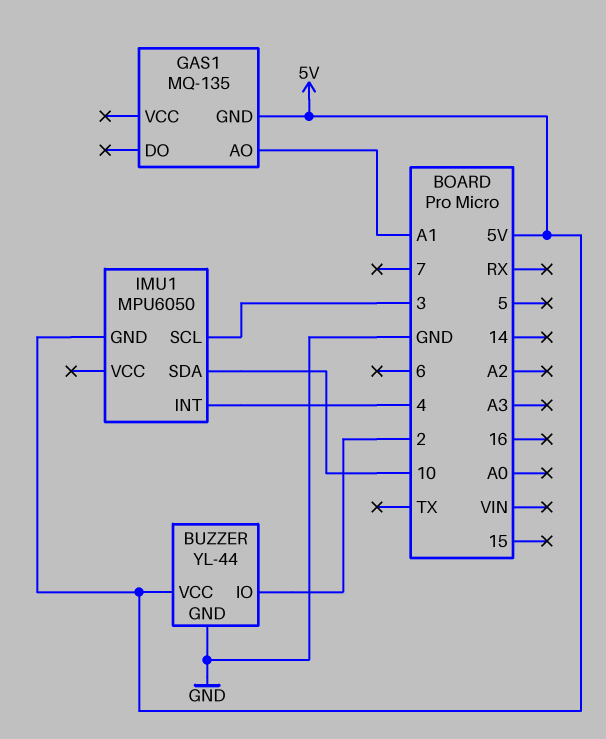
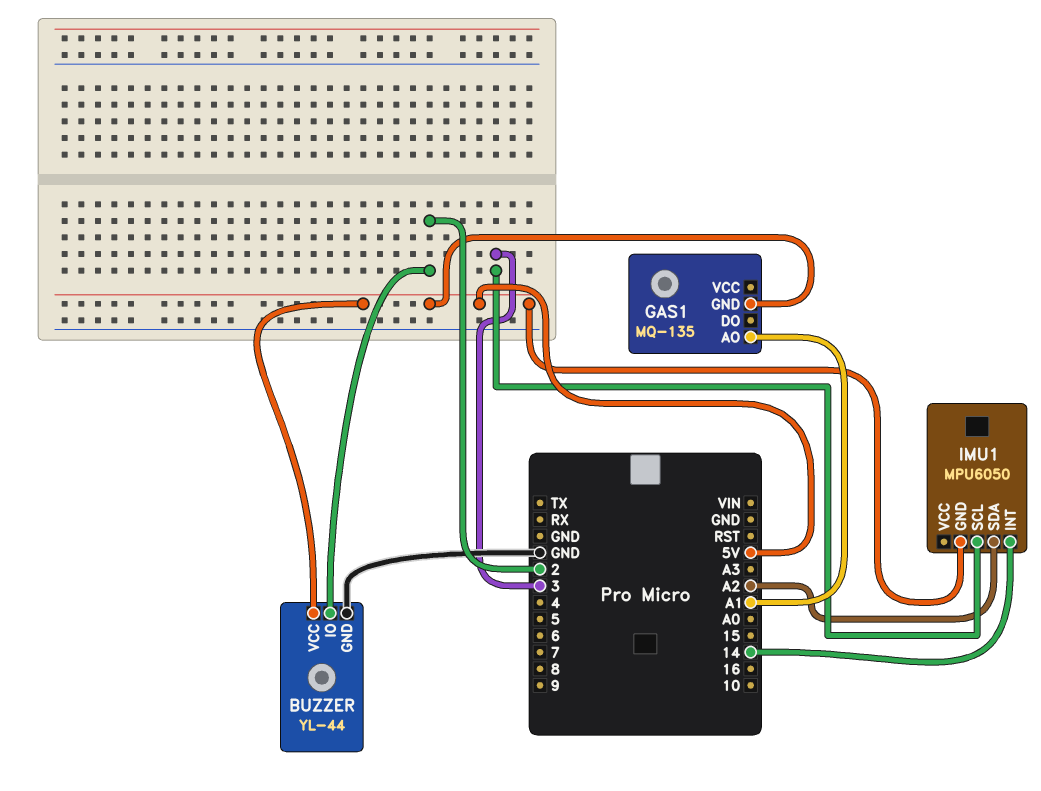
IMU1 pin INT: 4 -> 14
IMU1 pin SDA: 10 -> A2

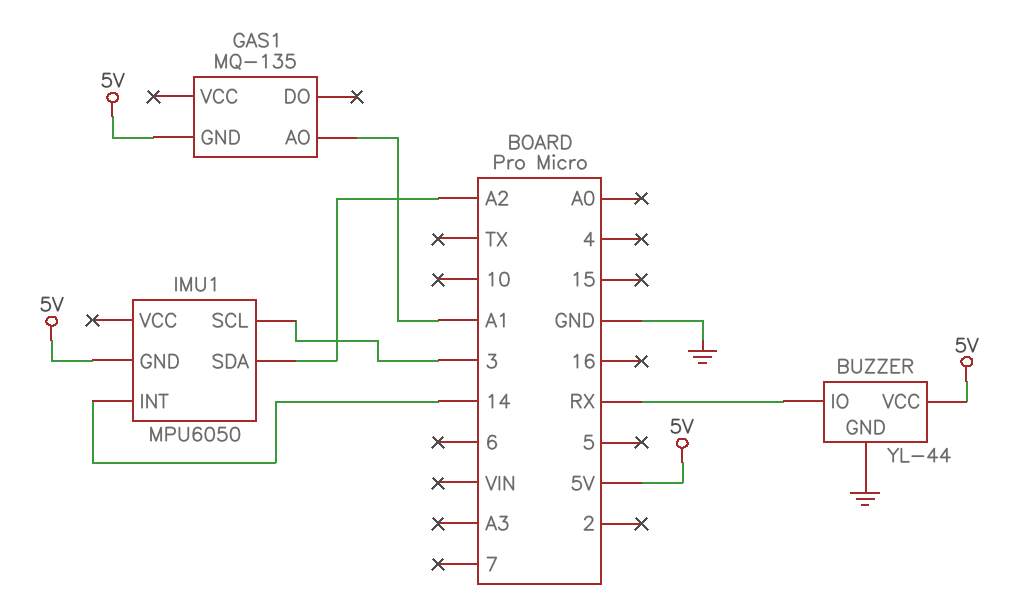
BUZZER pin IO: 2 -> RX

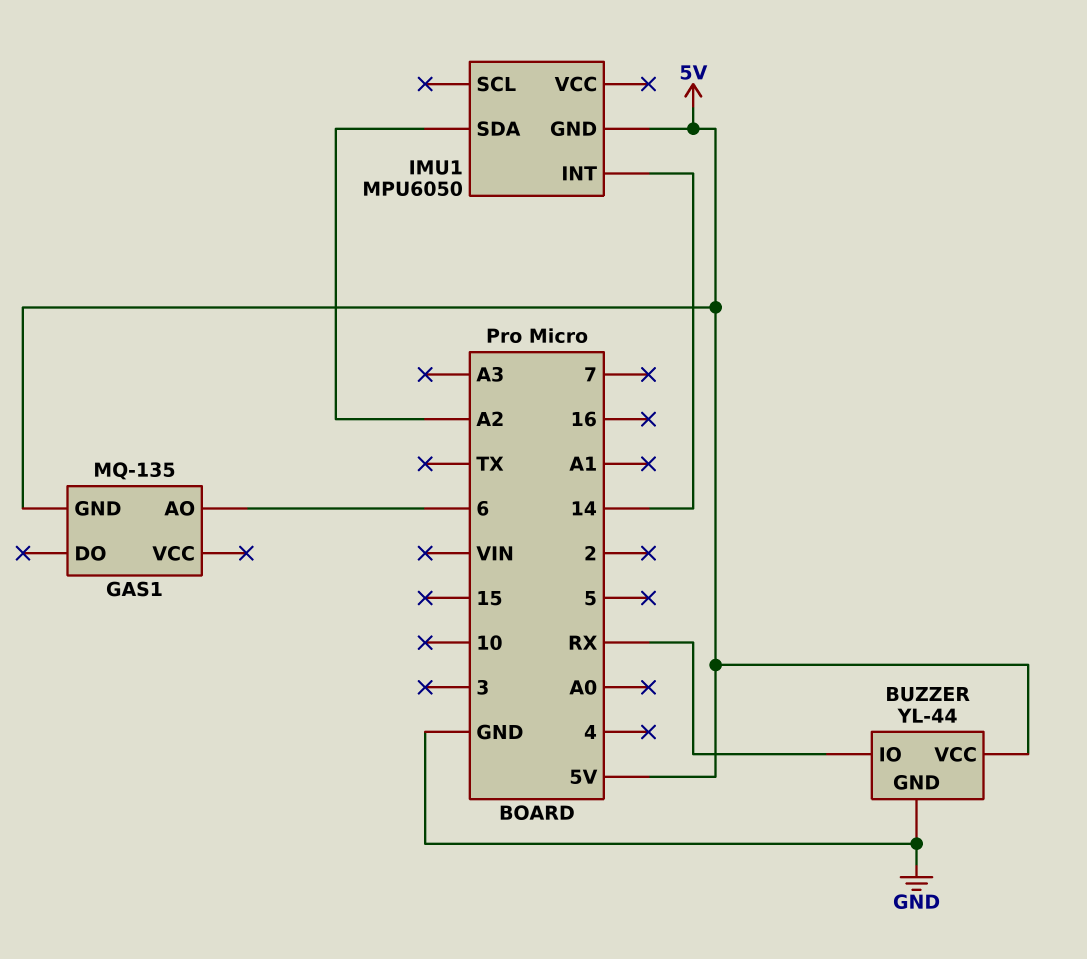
GAS1 pin AO: A1 -> 6
IMU1 pin SCL: 3 -> none

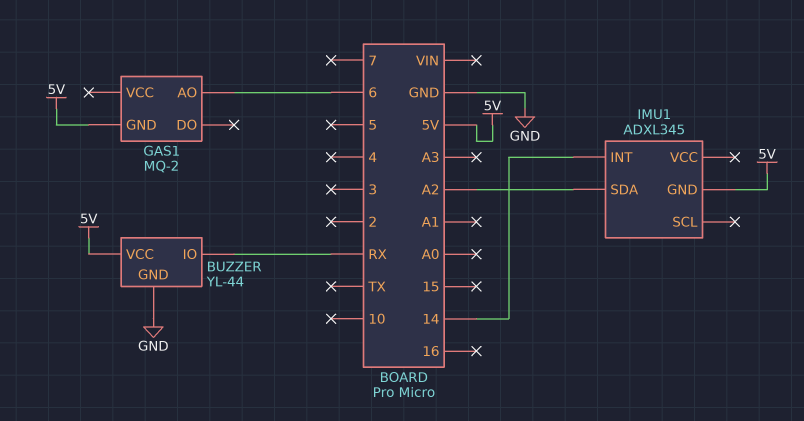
GAS1: MQ-135 -> MQ-2
IMU1: MPU6050 -> ADXL345

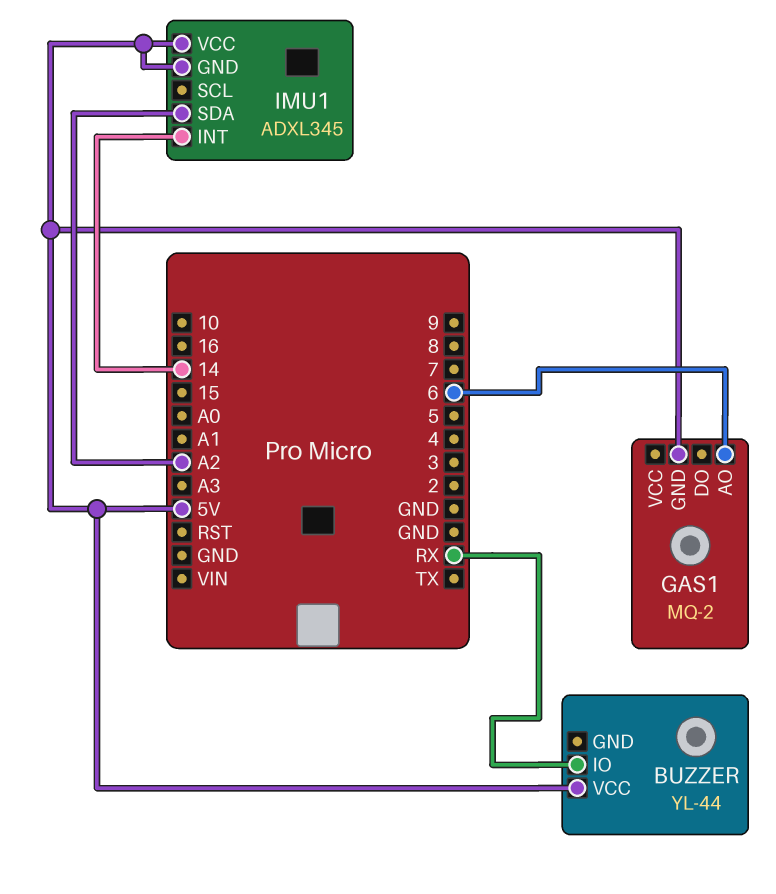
BUZZER pin GND: GND -> none
IMU1 pin VCC: none -> 5V

